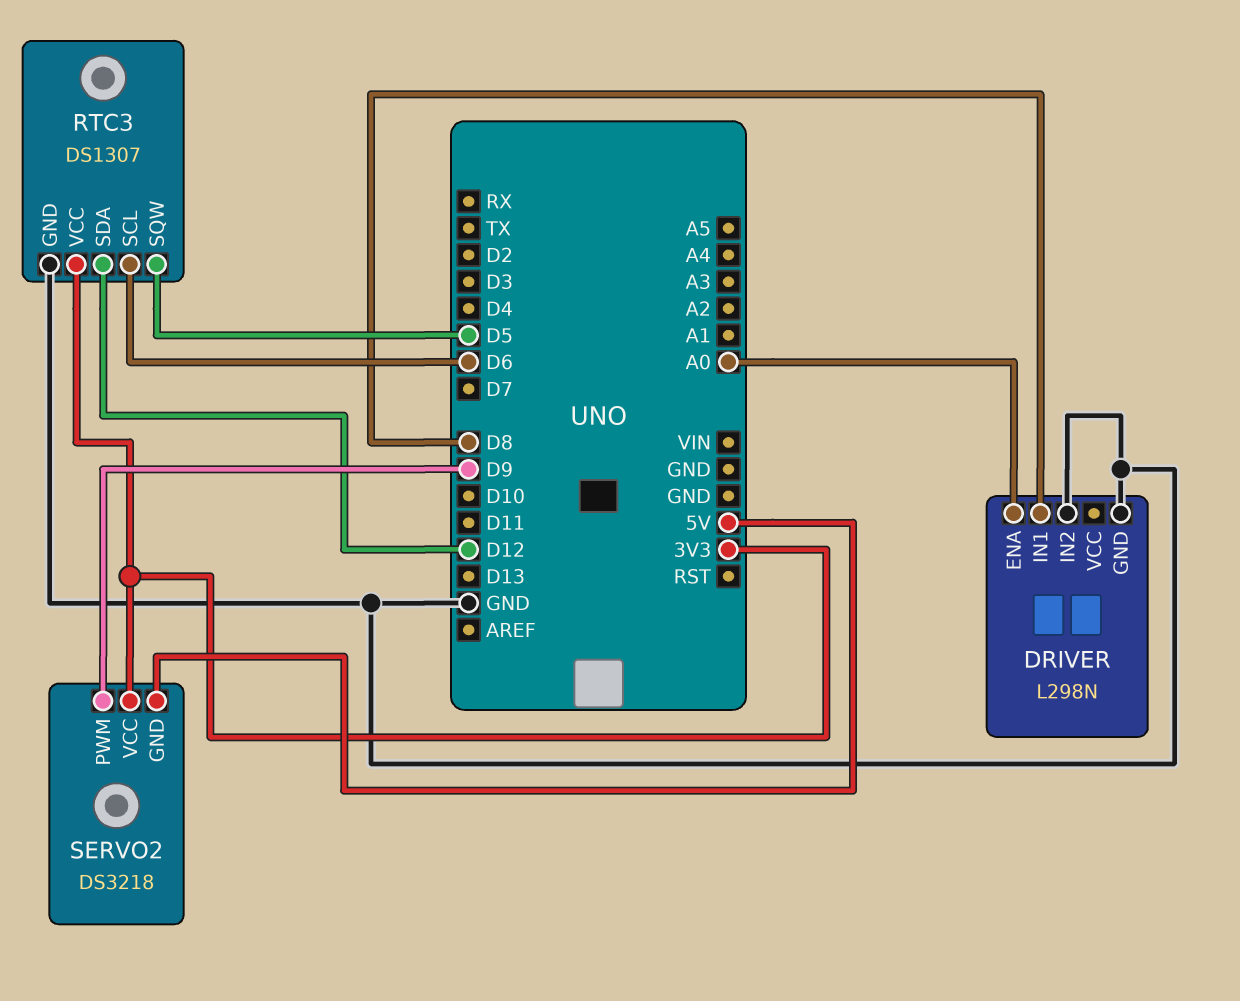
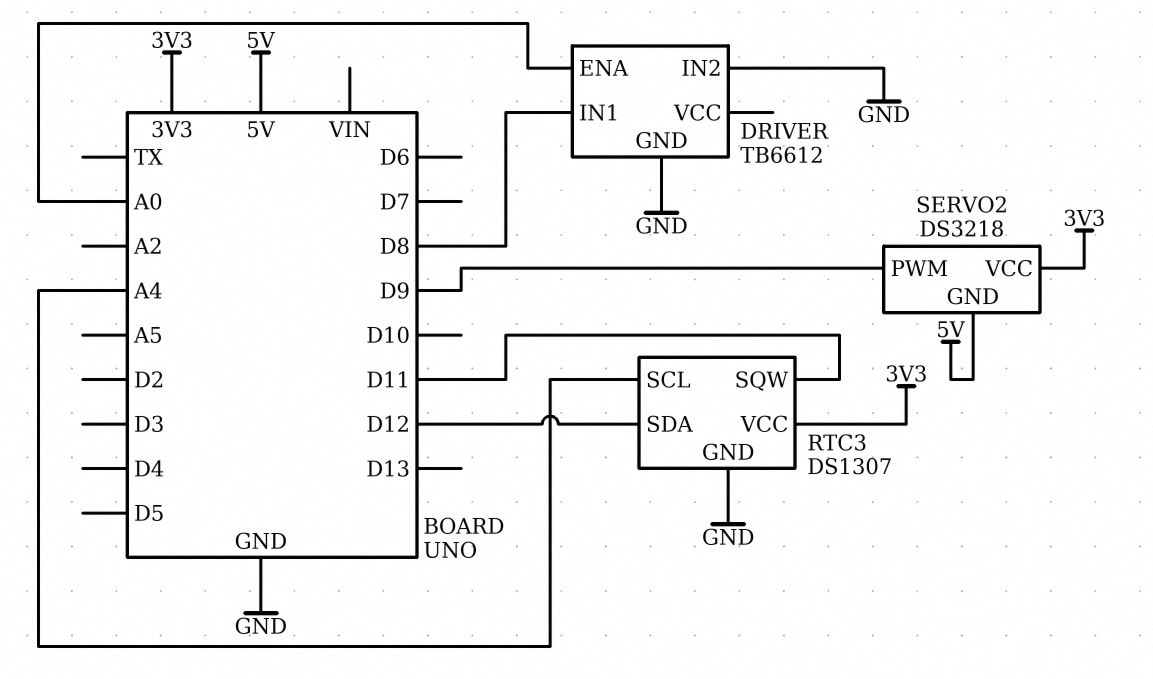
DRIVER: L298N -> TB6612
RTC3 pin SCL: D6 -> A4
RTC3 pin SQW: D5 -> D11

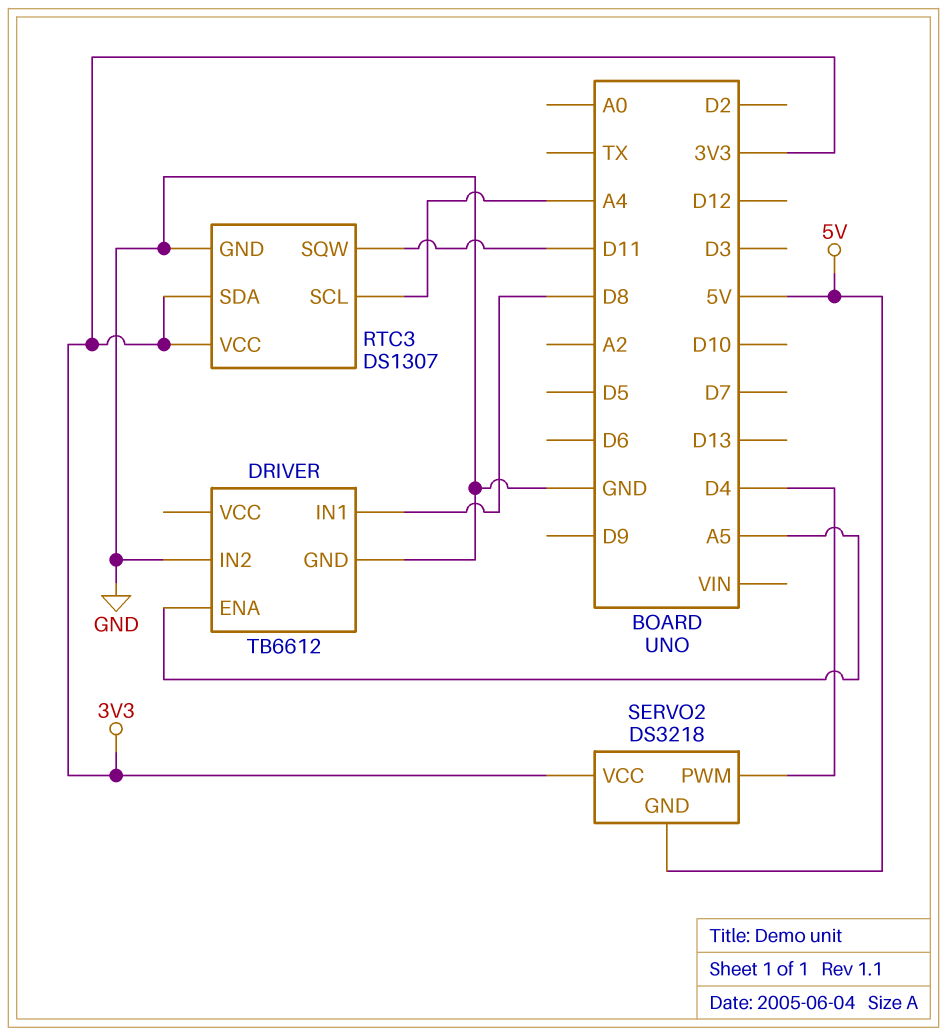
DRIVER pin ENA: A0 -> A5
RTC3 pin SDA: D12 -> 3V3
SERVO2 pin PWM: D9 -> D4

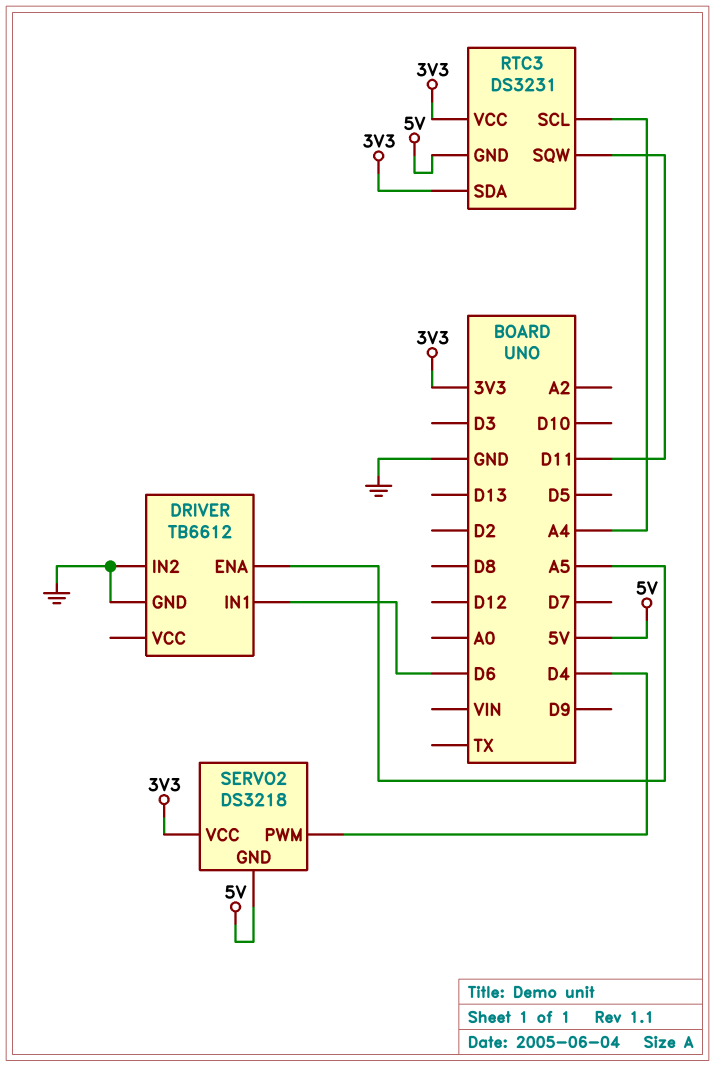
DRIVER pin IN1: D8 -> D6
RTC3: DS1307 -> DS3231
RTC3 pin GND: GND -> 5V

